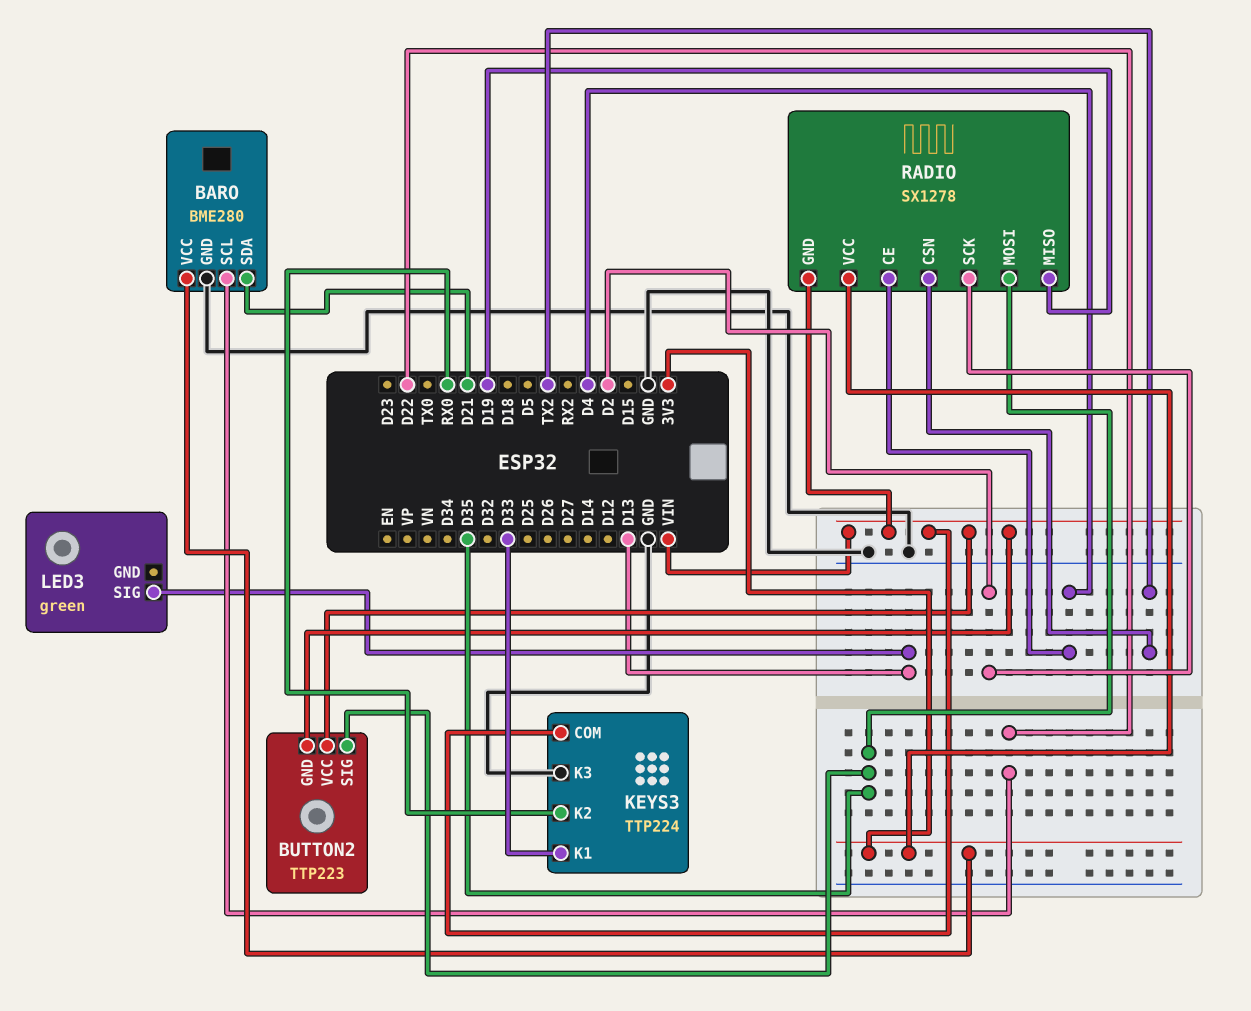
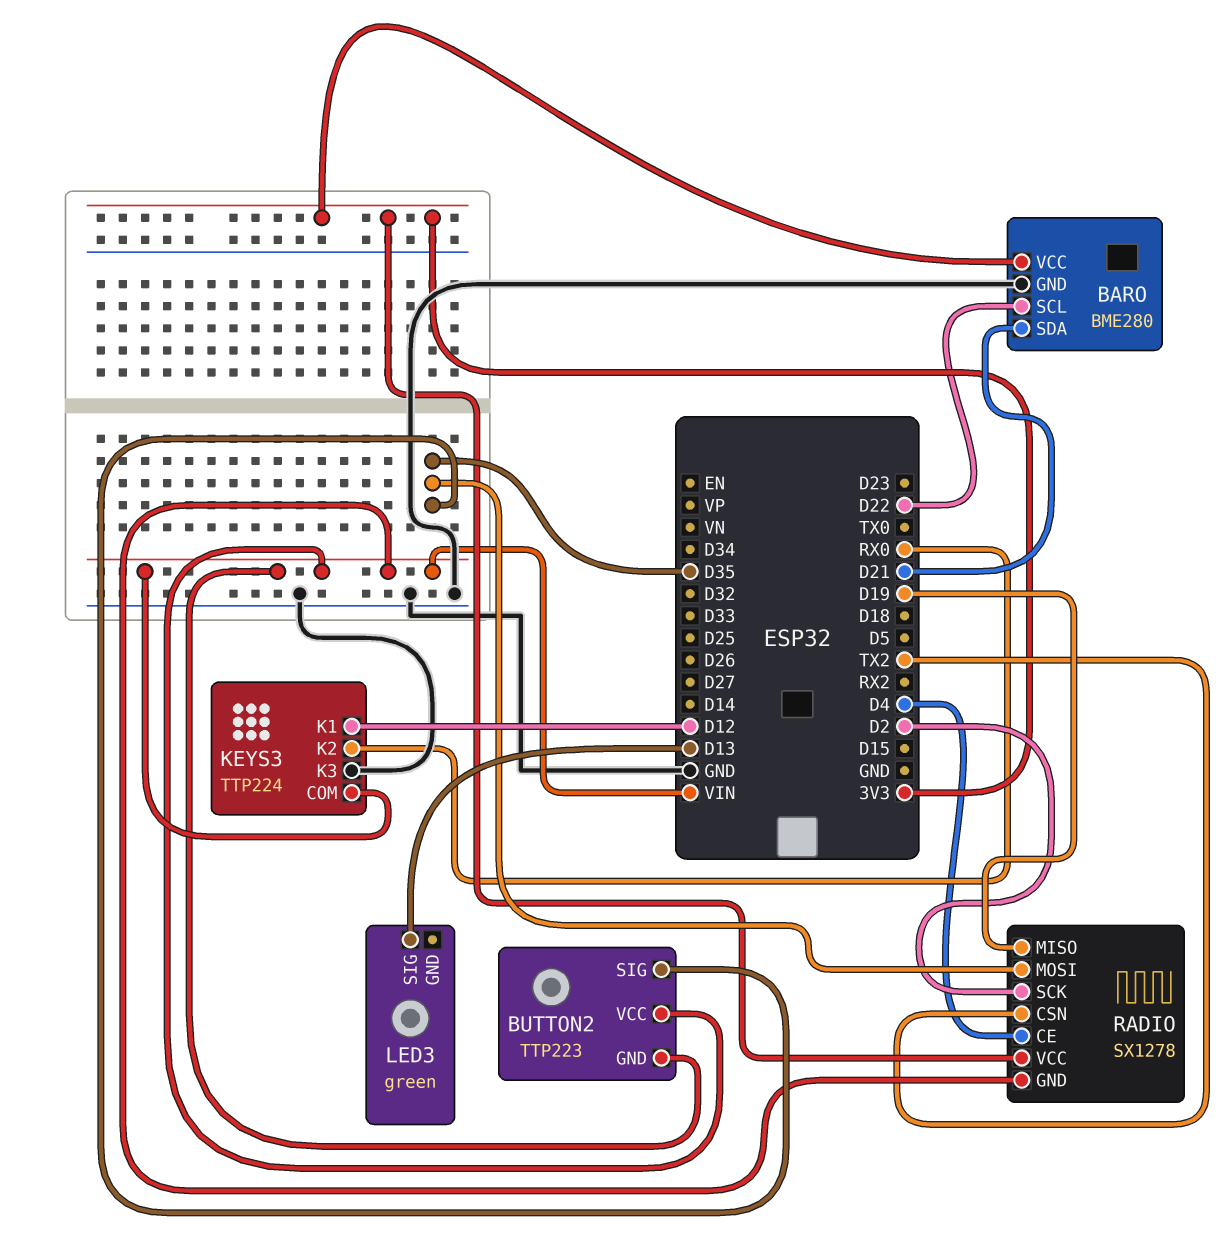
KEYS3 pin K1: D33 -> D12

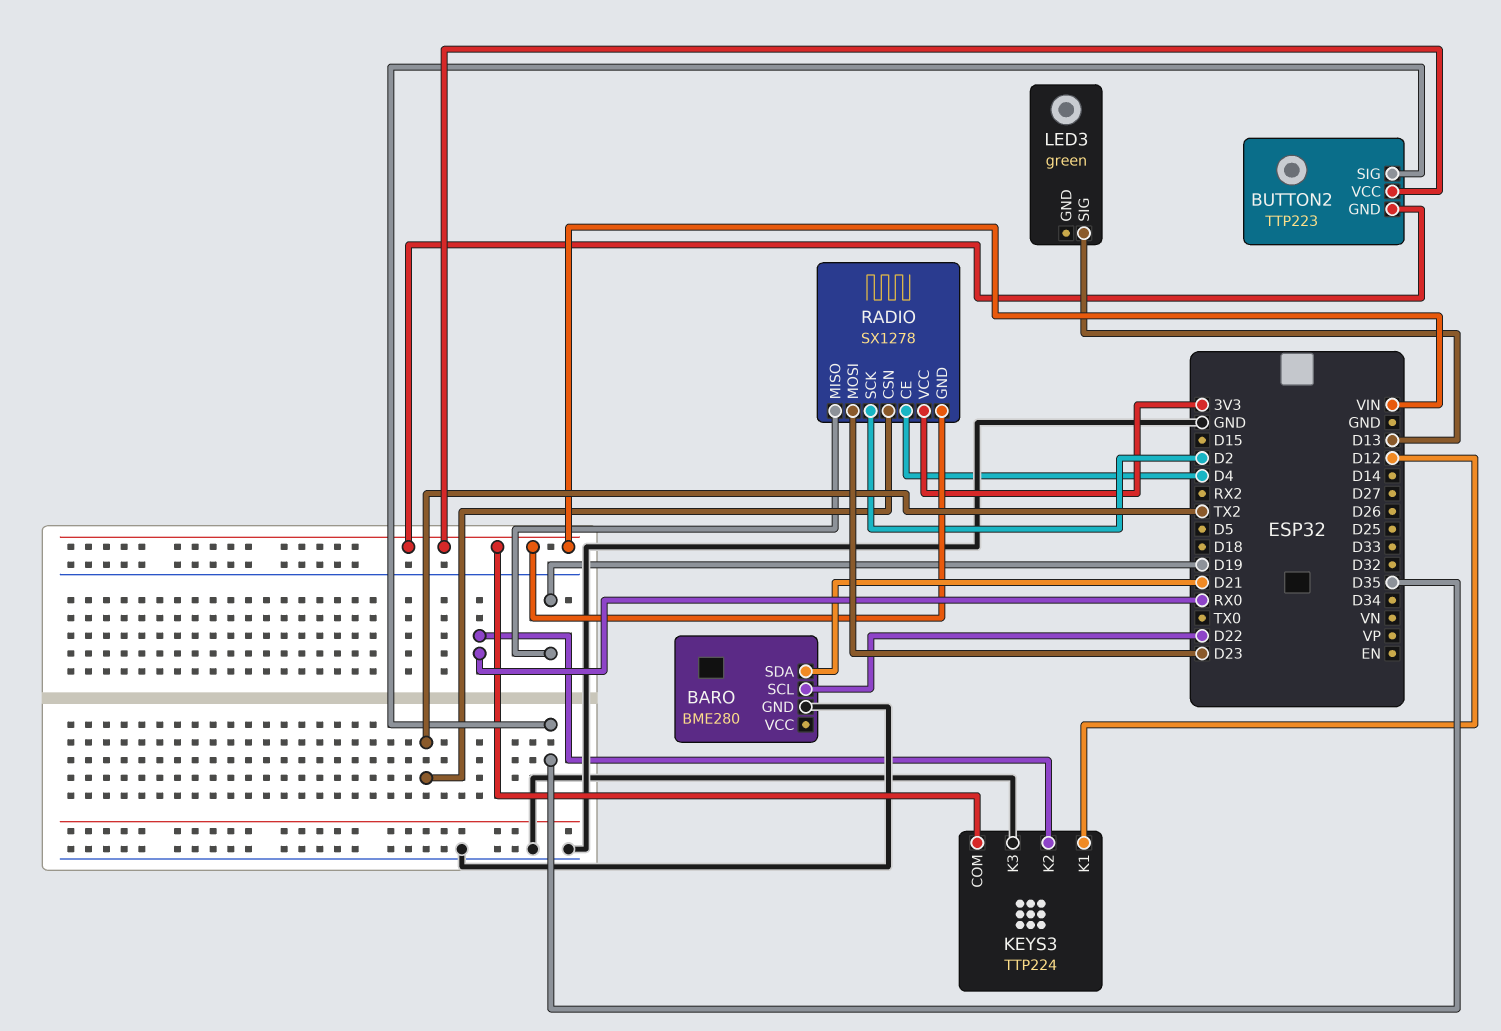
BARO pin VCC: 3V3 -> none
RADIO pin MOSI: D35 -> D23

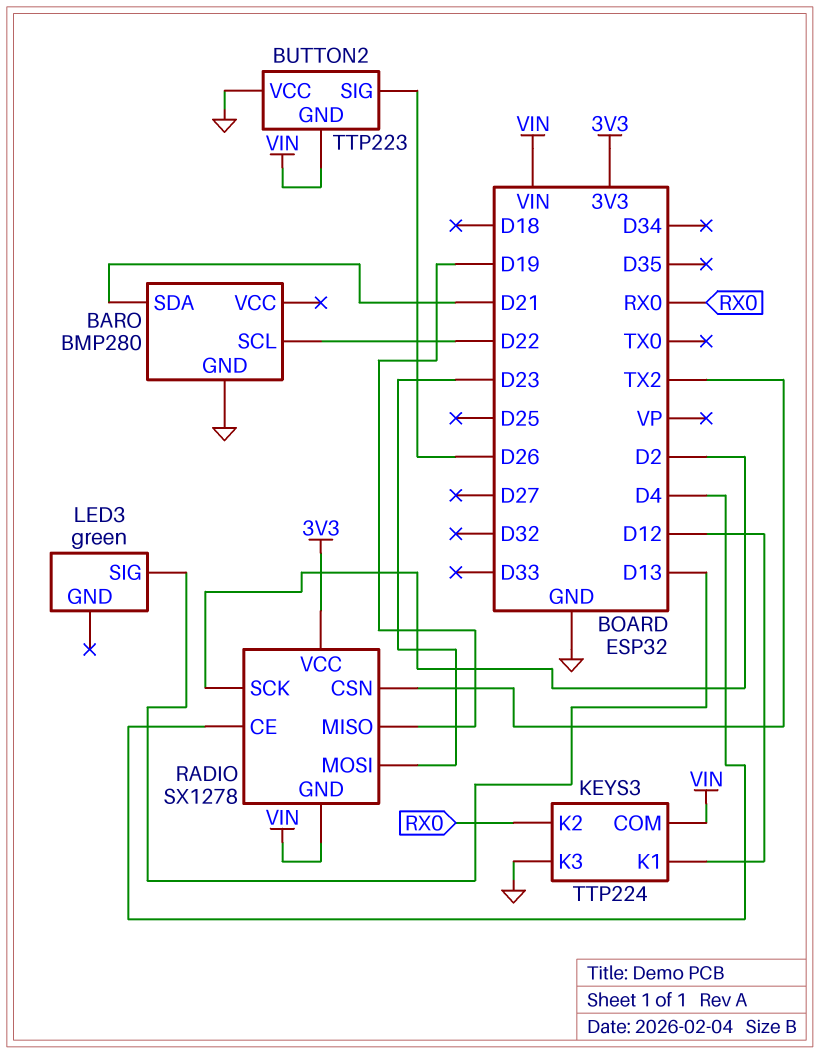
BARO: BME280 -> BMP280
BUTTON2 pin SIG: D35 -> D26
BUTTON2 pin VCC: VIN -> GND

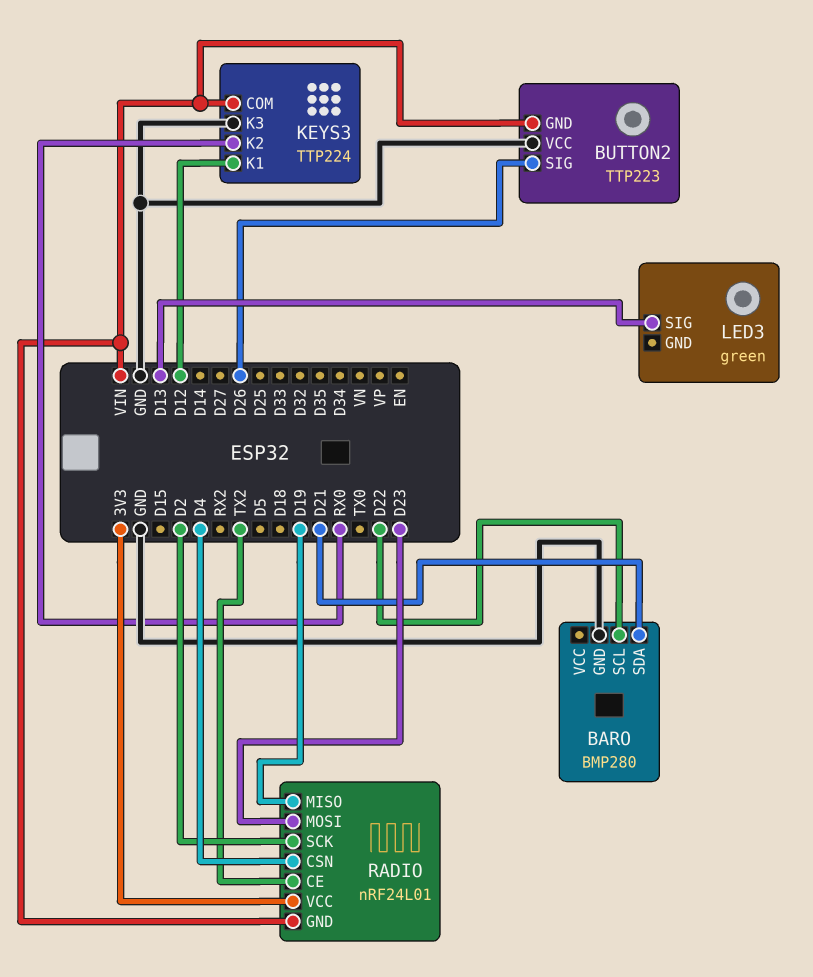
RADIO: SX1278 -> nRF24L01
RADIO pin CE: D4 -> TX2
RADIO pin CSN: TX2 -> D4

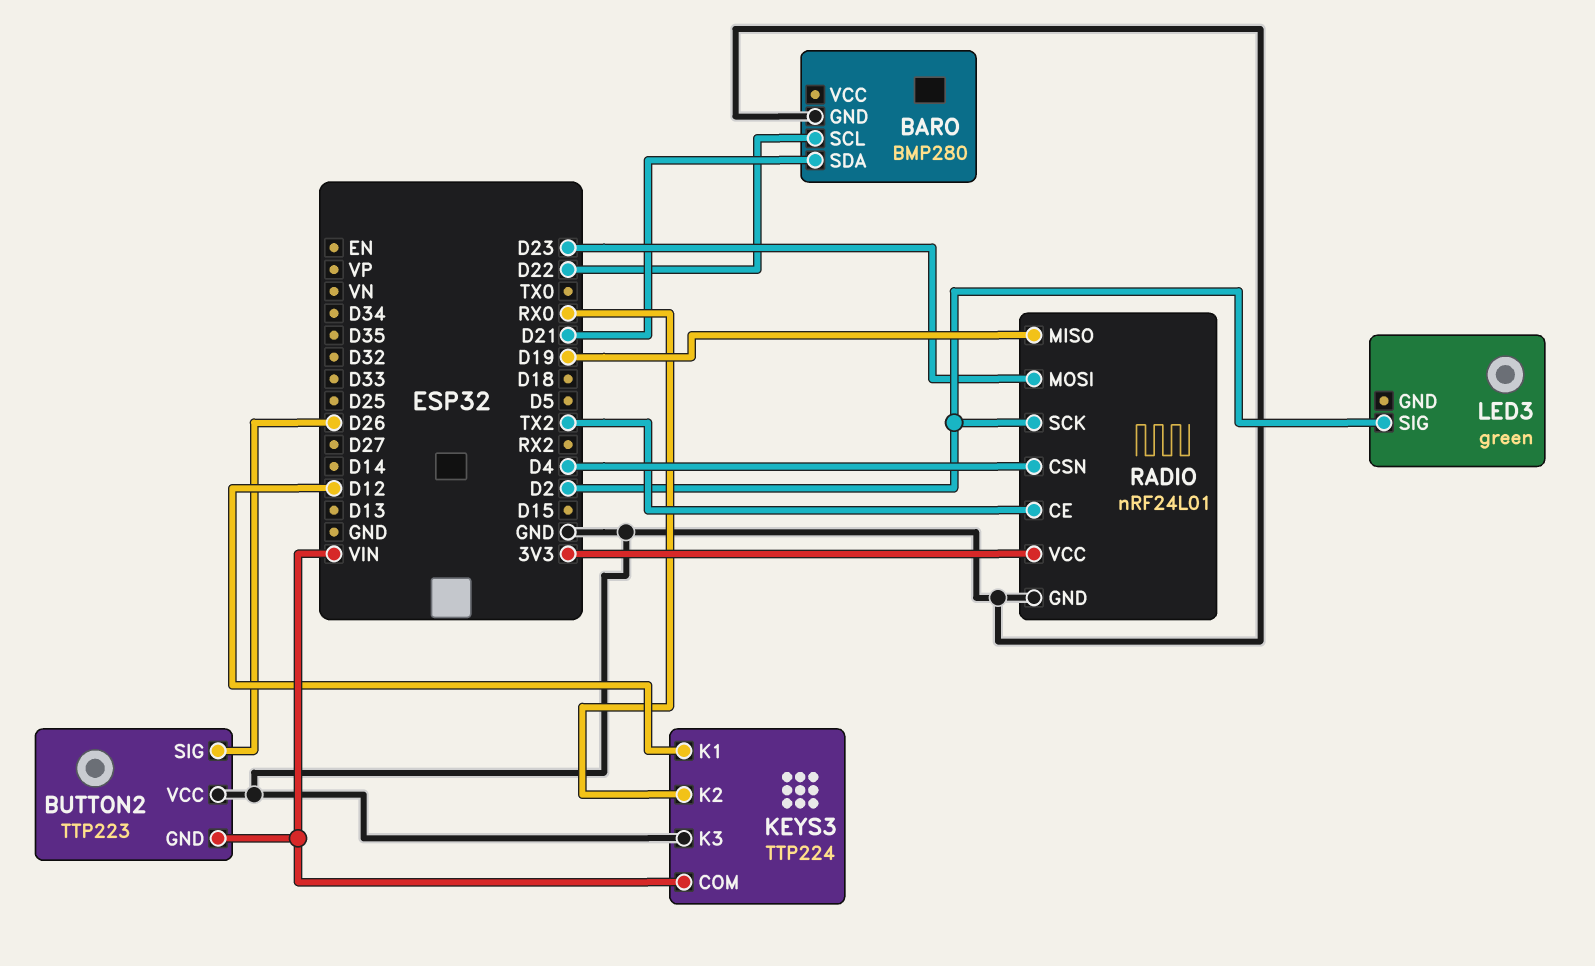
LED3 pin SIG: D13 -> D2
RADIO pin GND: VIN -> GND

